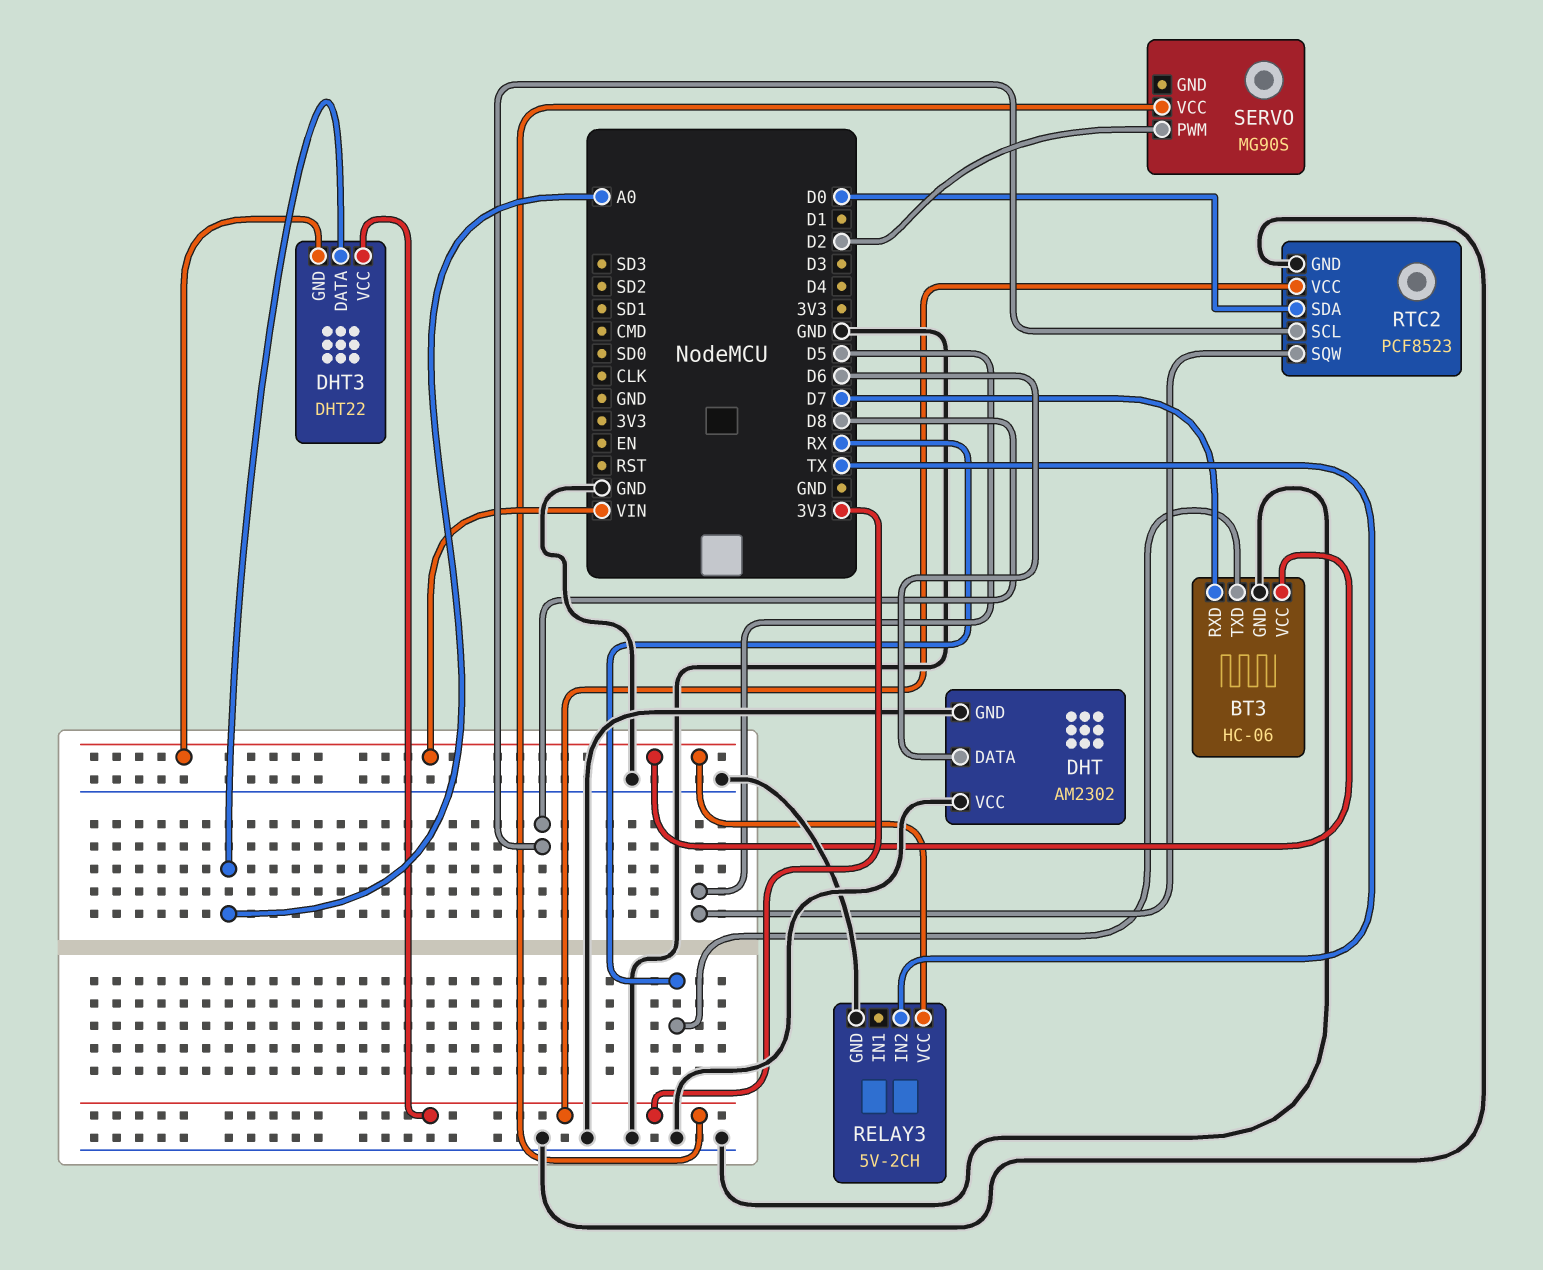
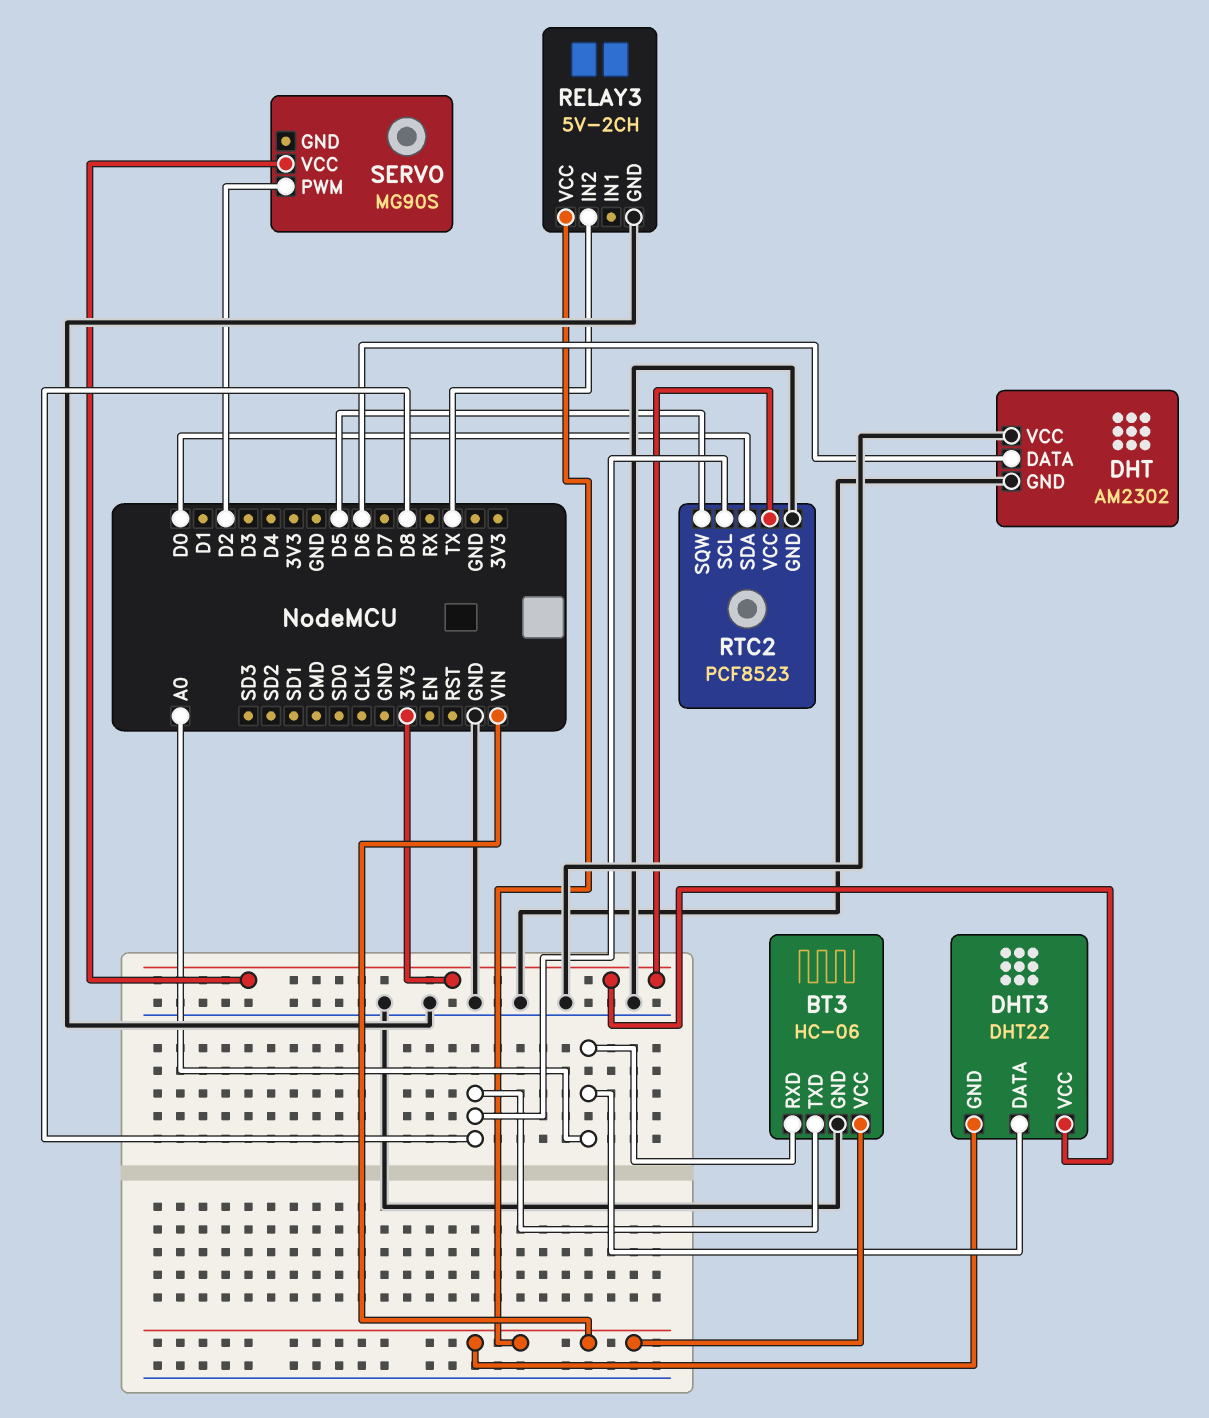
BT3 pin RXD: D7 -> A0
BT3 pin TXD: RX -> D8

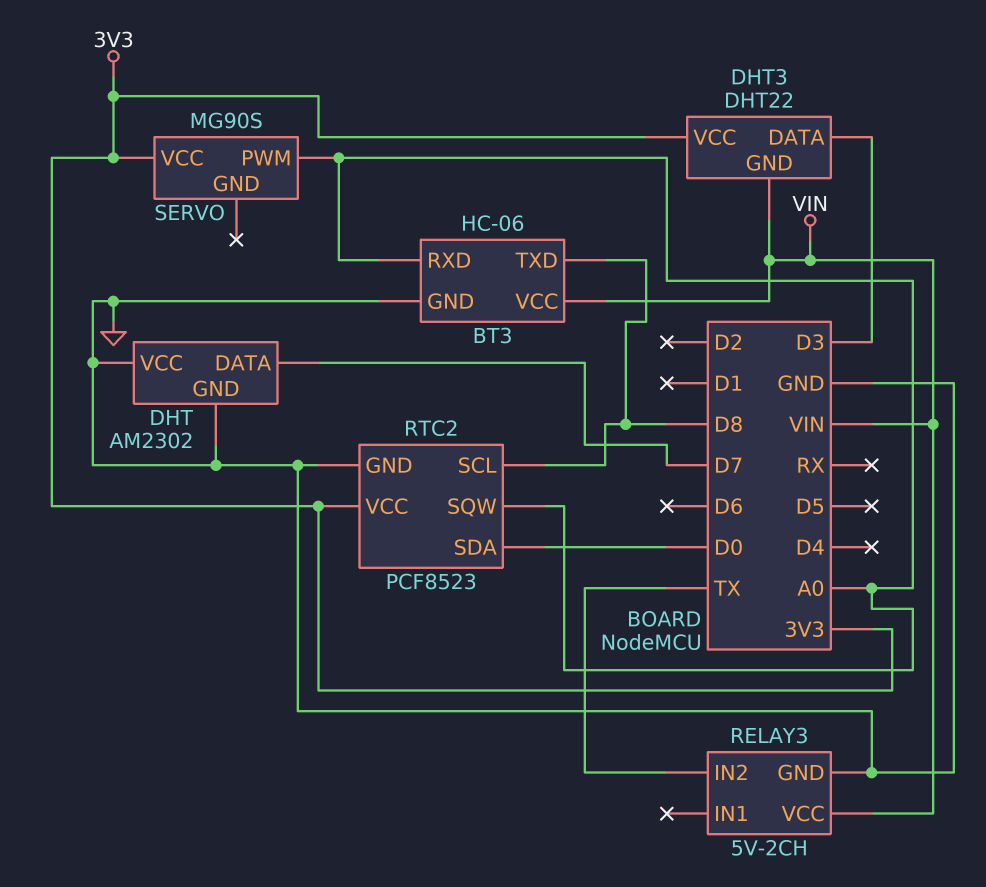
DHT pin DATA: D6 -> D7
DHT3 pin DATA: A0 -> D3
RTC2 pin SQW: D5 -> A0
SERVO pin PWM: D2 -> A0

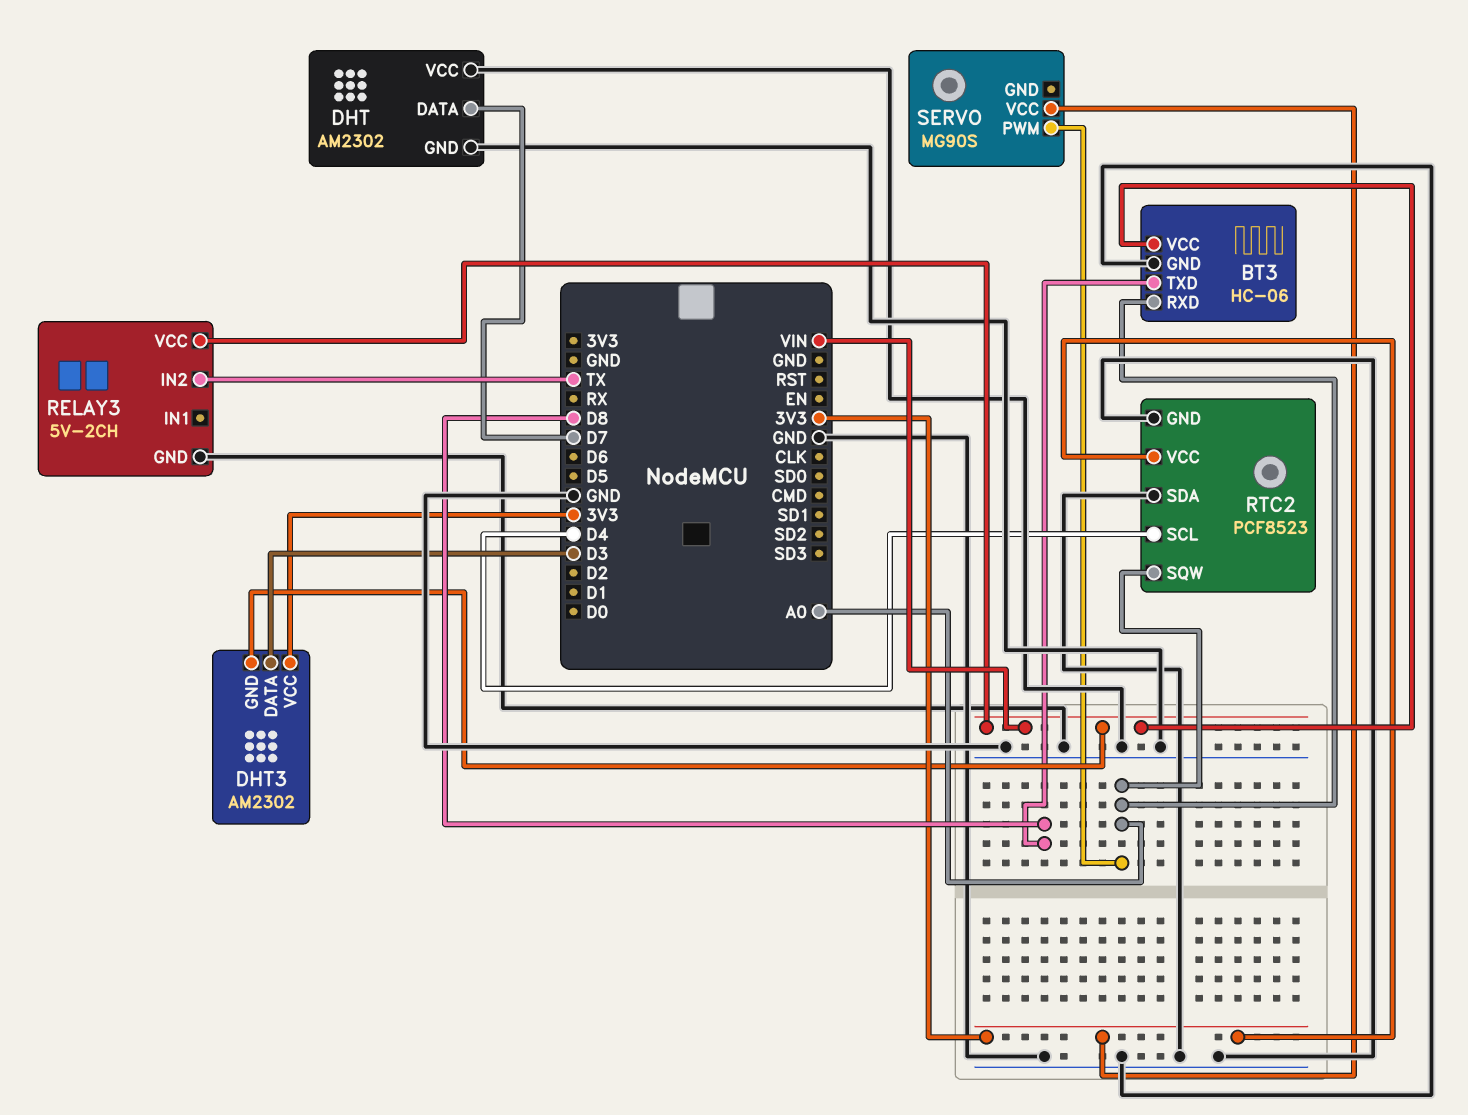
DHT3: DHT22 -> AM2302
RTC2 pin SCL: D8 -> D4
RTC2 pin SDA: D0 -> GND

